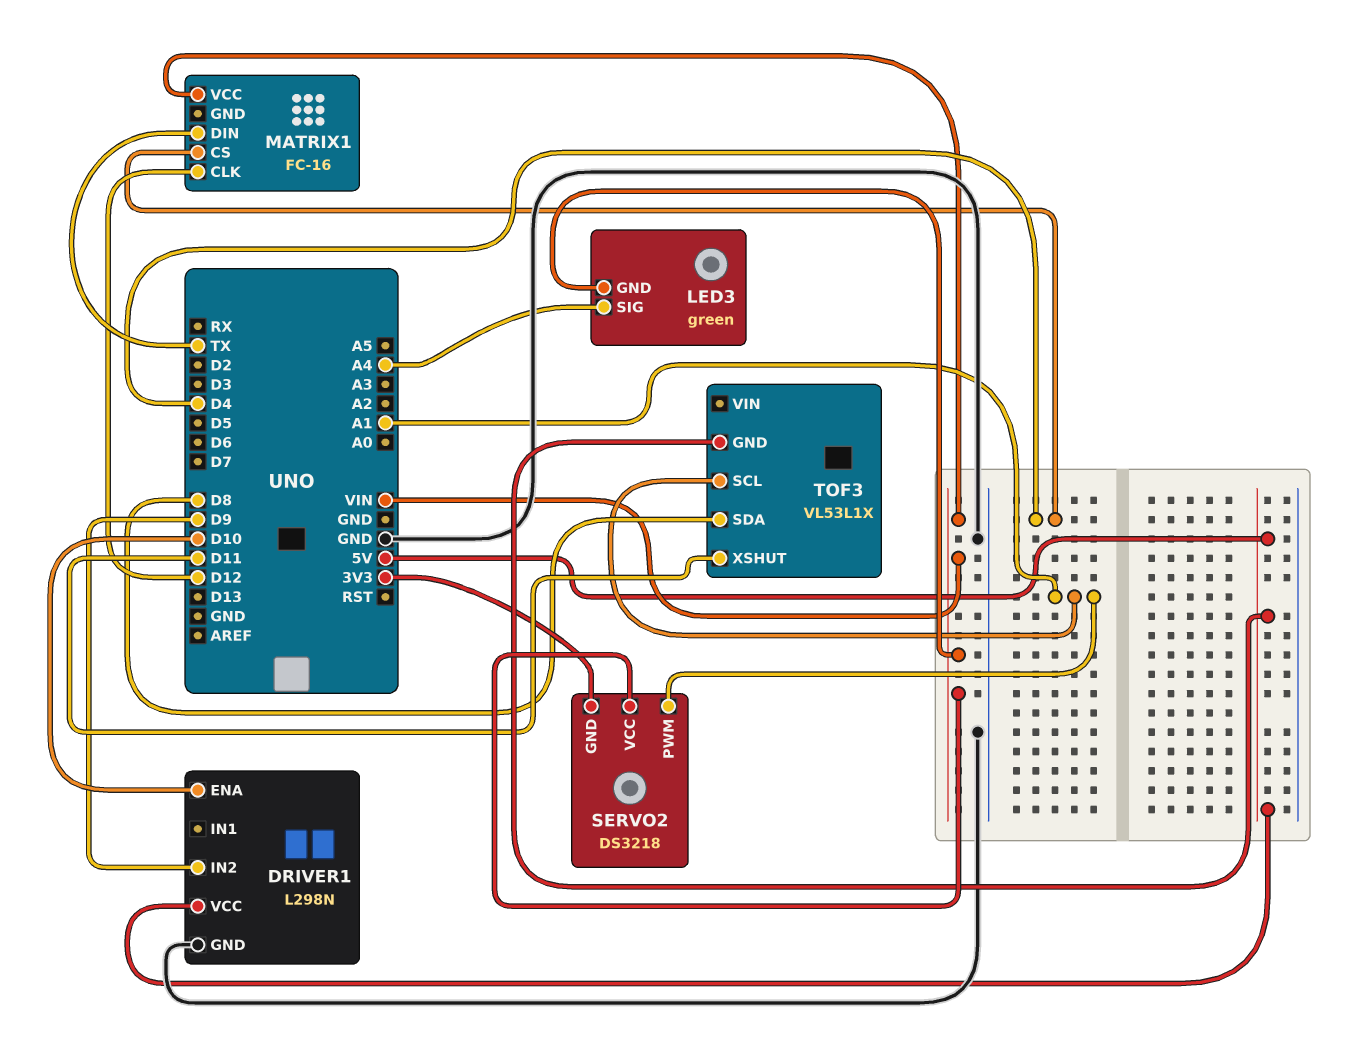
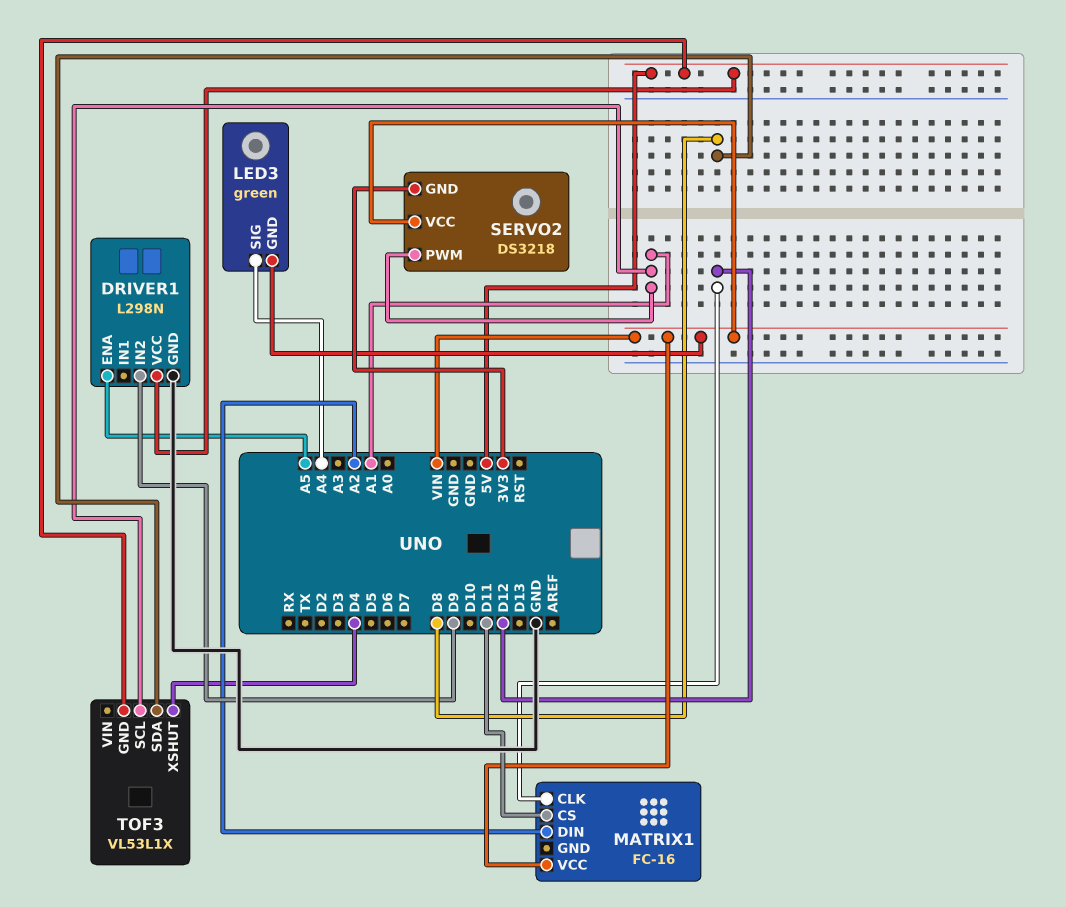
DRIVER1 pin ENA: D10 -> A5
MATRIX1 pin CS: D4 -> D11
MATRIX1 pin DIN: TX -> A2
TOF3 pin XSHUT: D11 -> D4

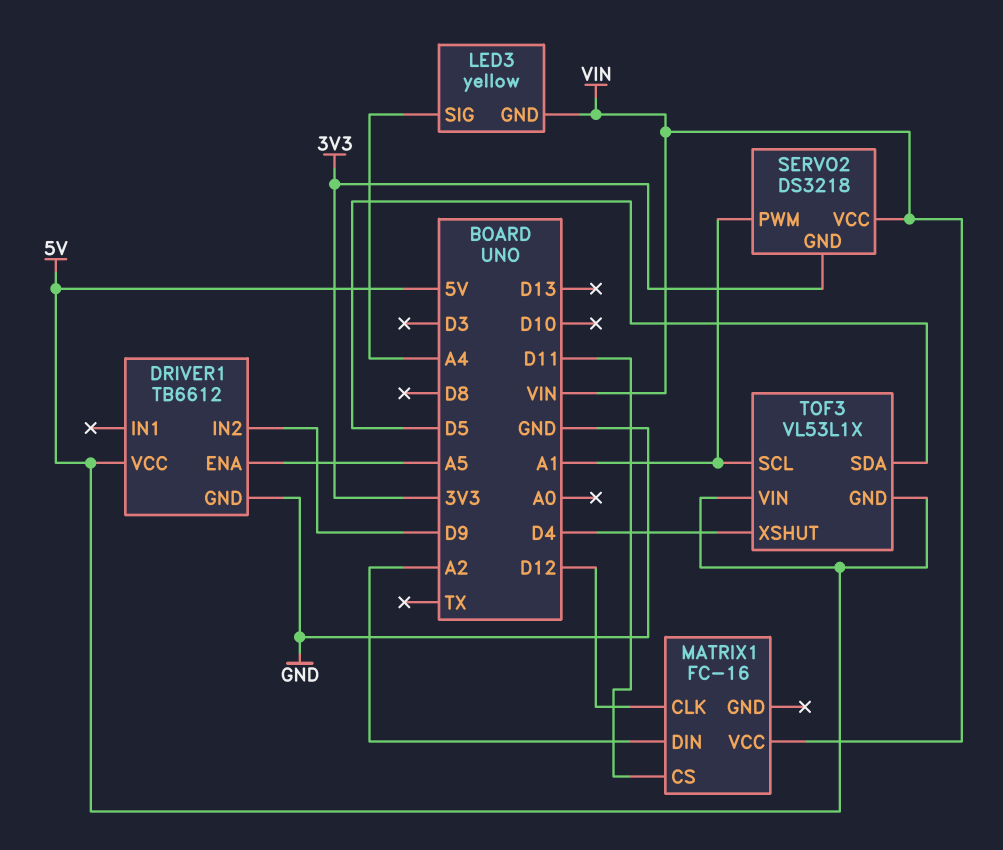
DRIVER1: L298N -> TB6612
LED3: green -> yellow
TOF3 pin SDA: D8 -> D5
TOF3 pin VIN: none -> 5V

